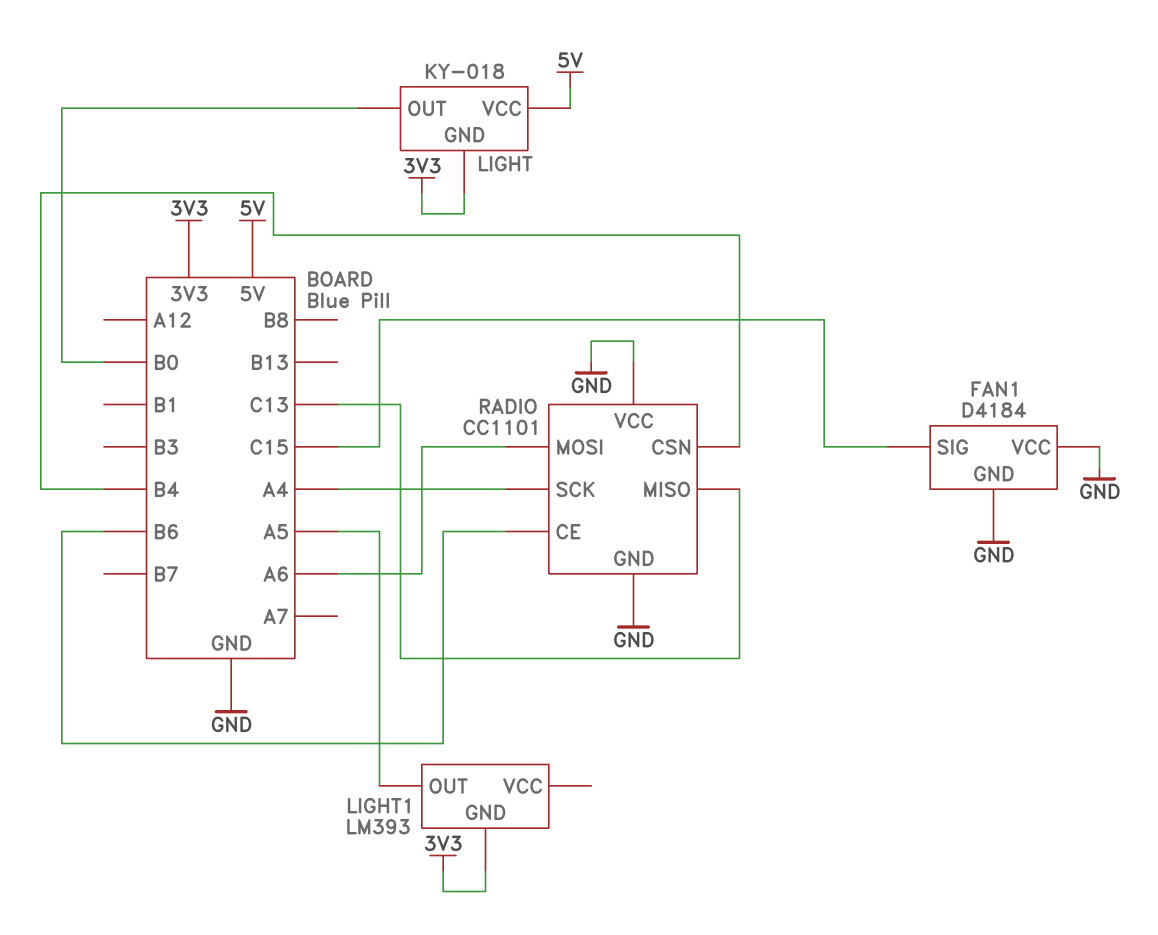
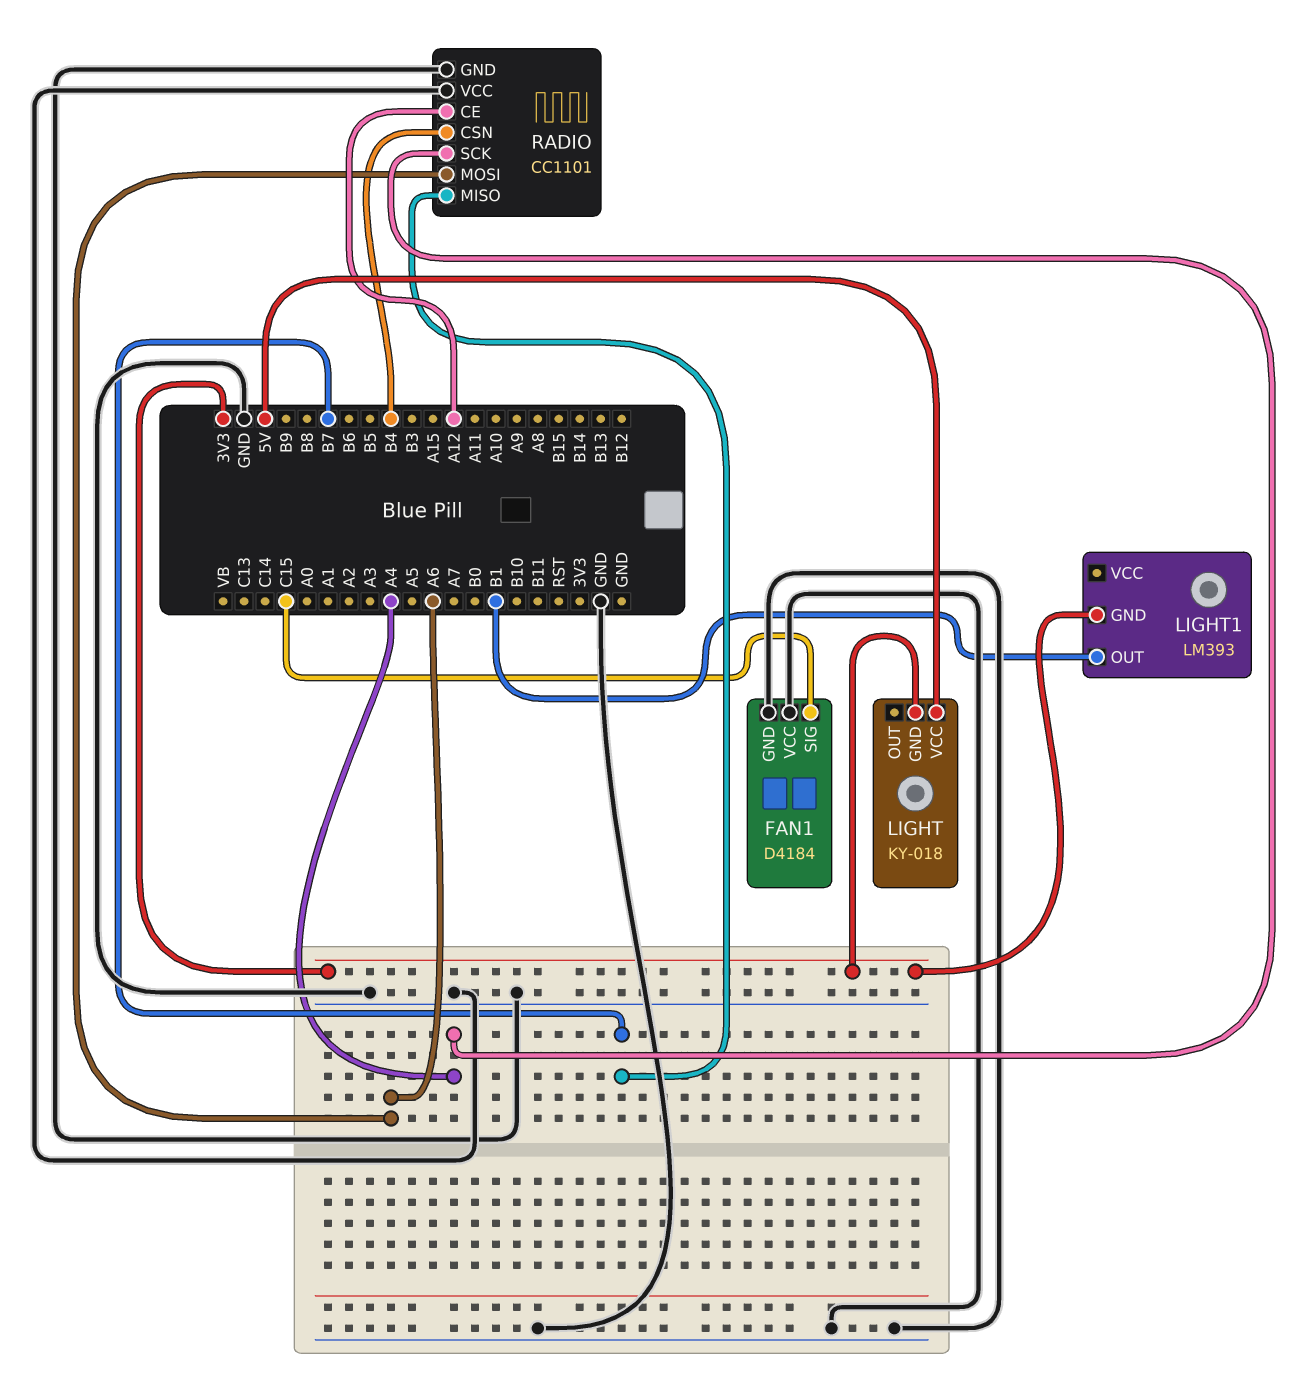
LIGHT pin OUT: B0 -> none
LIGHT1 pin OUT: A5 -> B1
RADIO pin CE: B6 -> A12
RADIO pin MISO: C13 -> B7

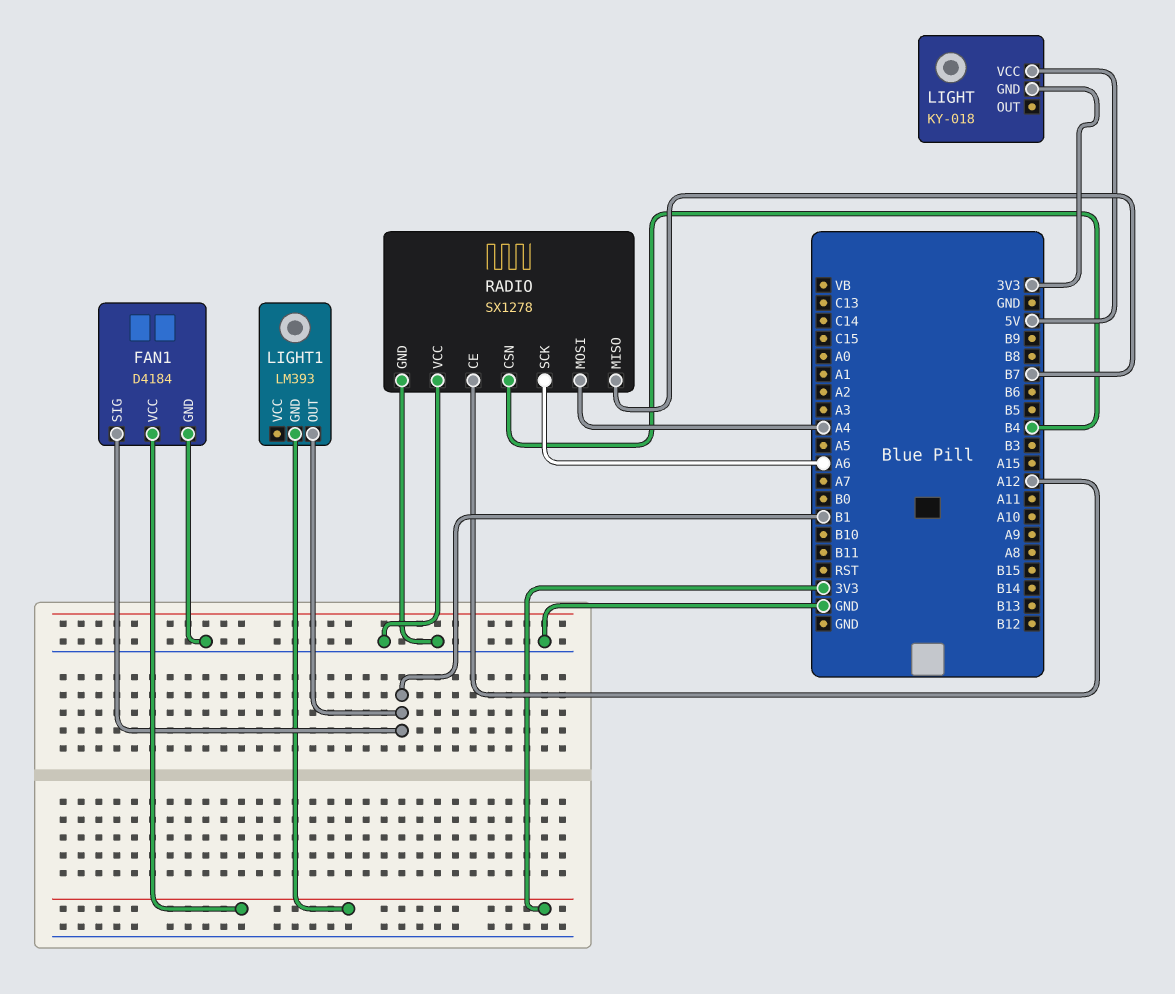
FAN1 pin SIG: C15 -> B1
FAN1 pin VCC: GND -> 3V3
RADIO: CC1101 -> SX1278
RADIO pin MOSI: A6 -> A4
RADIO pin SCK: A4 -> A6

